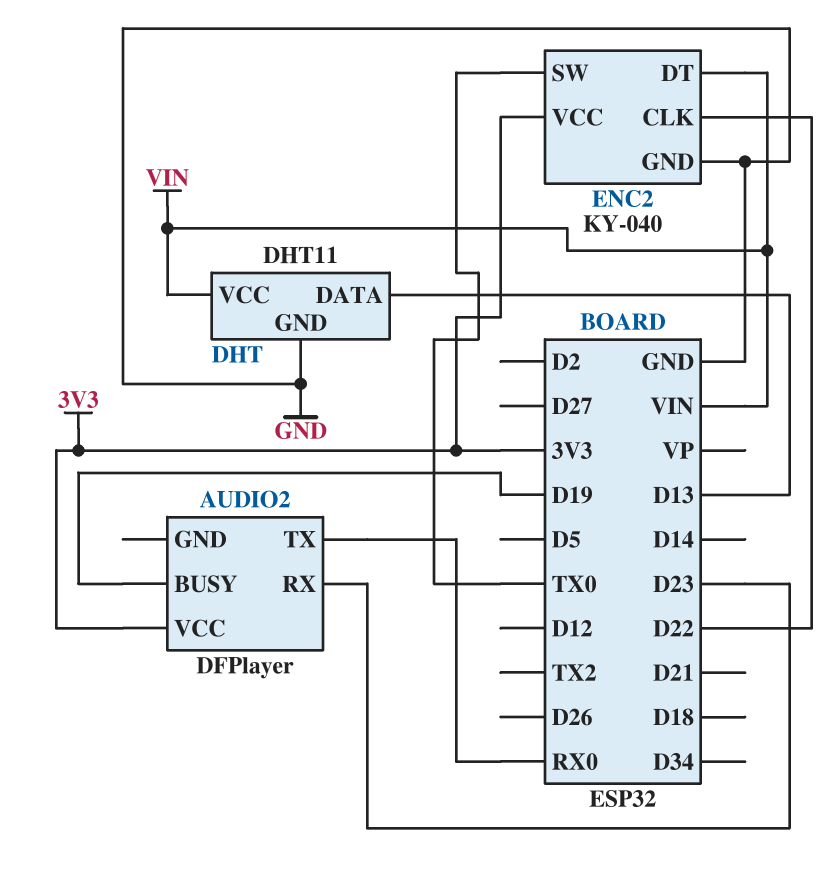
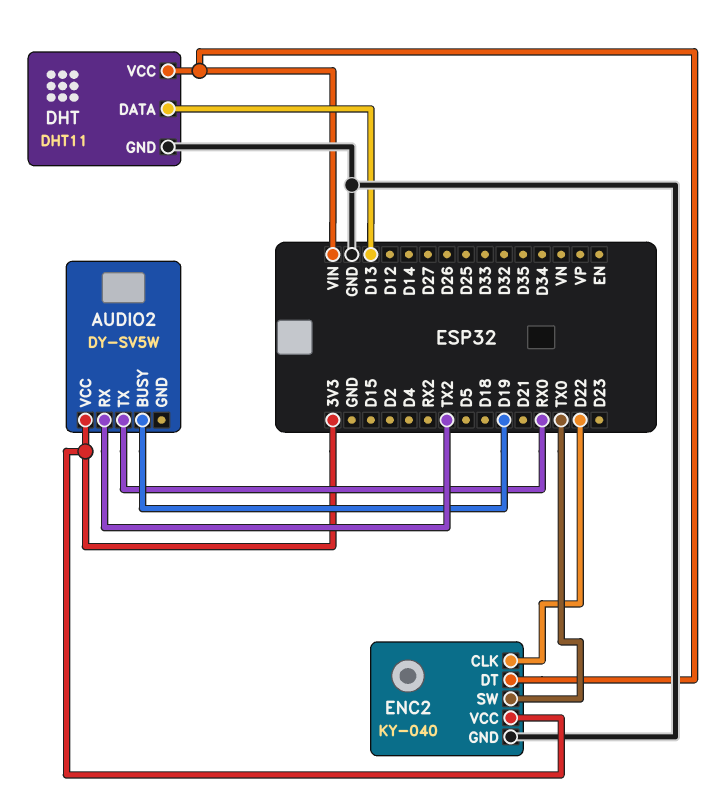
AUDIO2: DFPlayer -> DY-SV5W
AUDIO2 pin RX: D23 -> TX2

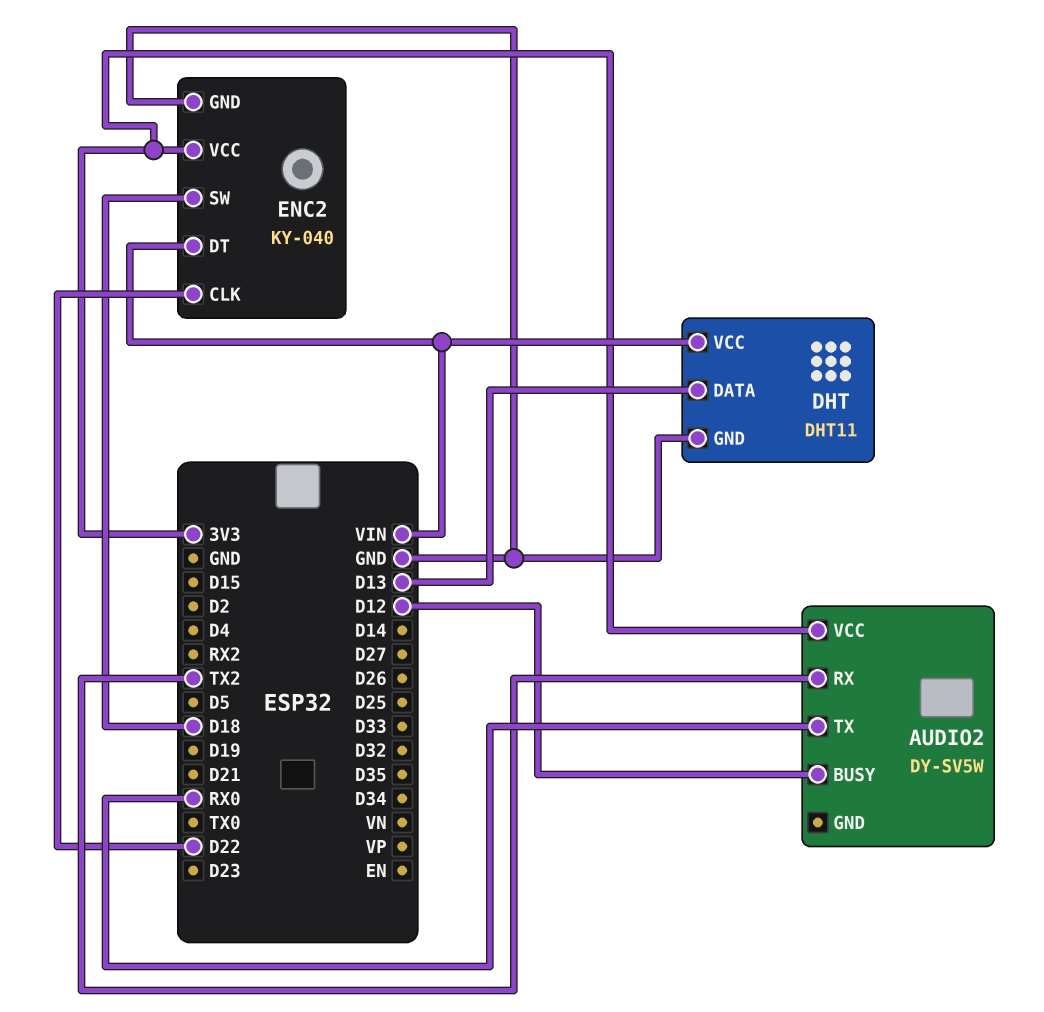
AUDIO2 pin BUSY: D19 -> D12
ENC2 pin SW: TX0 -> D18

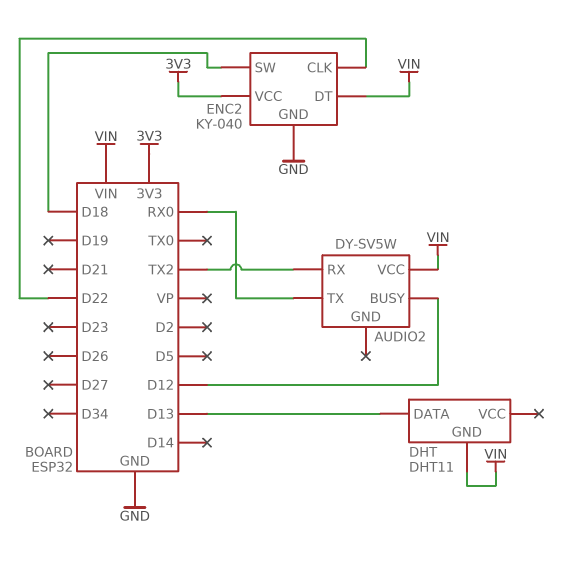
AUDIO2 pin VCC: 3V3 -> VIN
DHT pin GND: GND -> VIN
DHT pin VCC: VIN -> none

